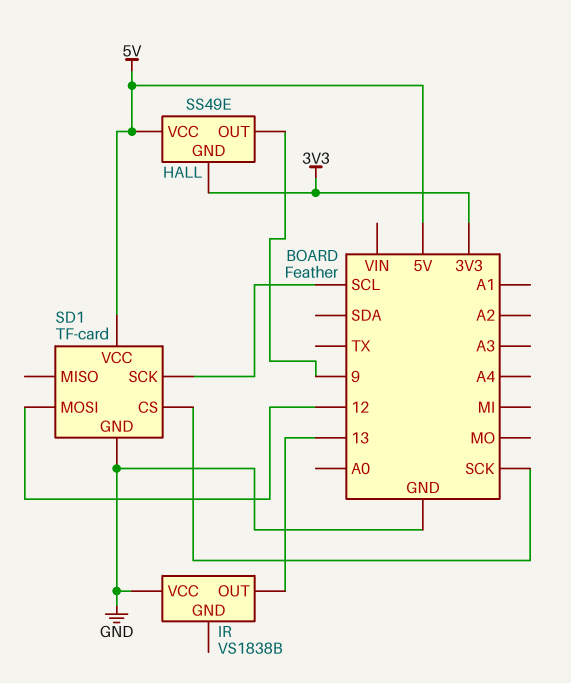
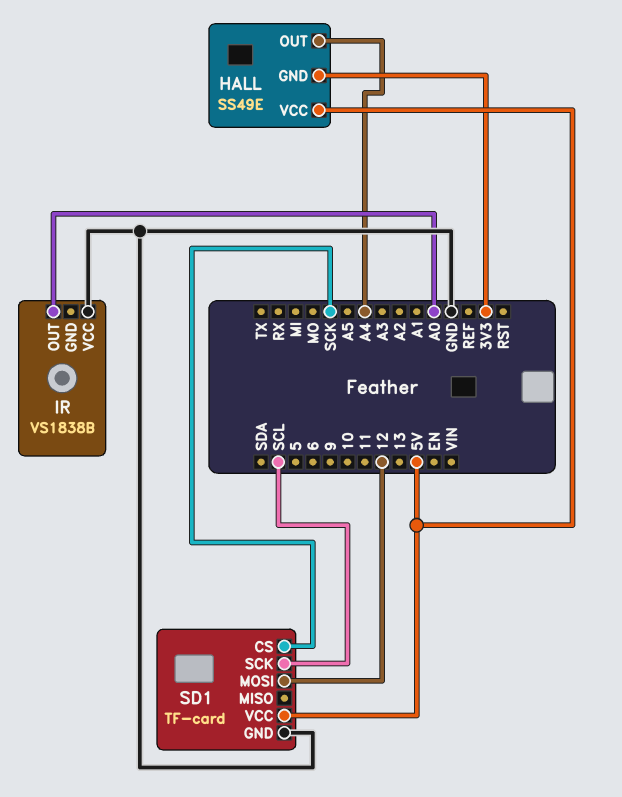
HALL pin OUT: 9 -> A4
IR pin OUT: 13 -> A0

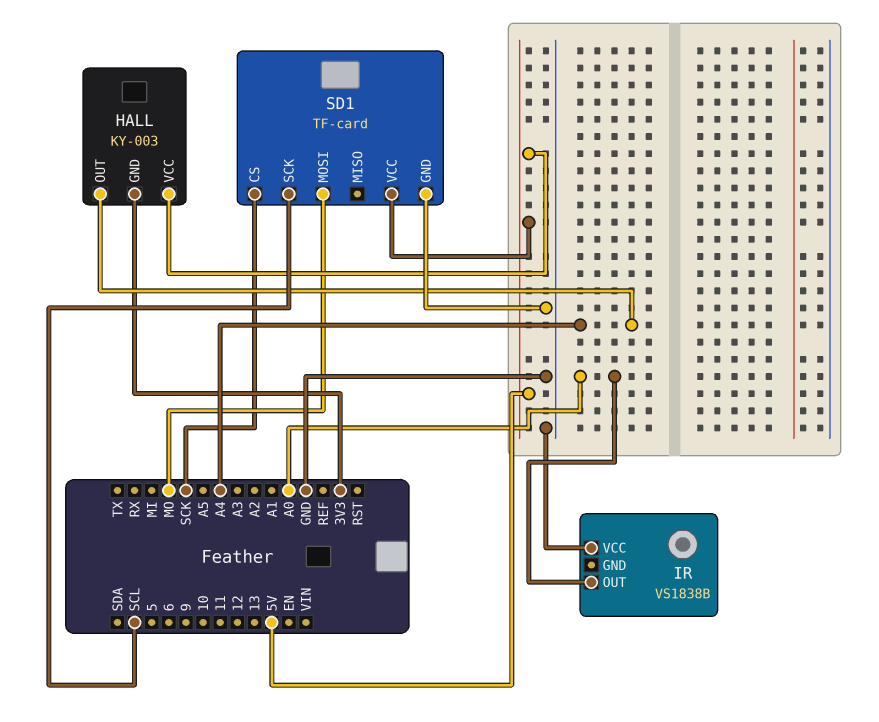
HALL: SS49E -> KY-003
SD1 pin MOSI: 12 -> MO

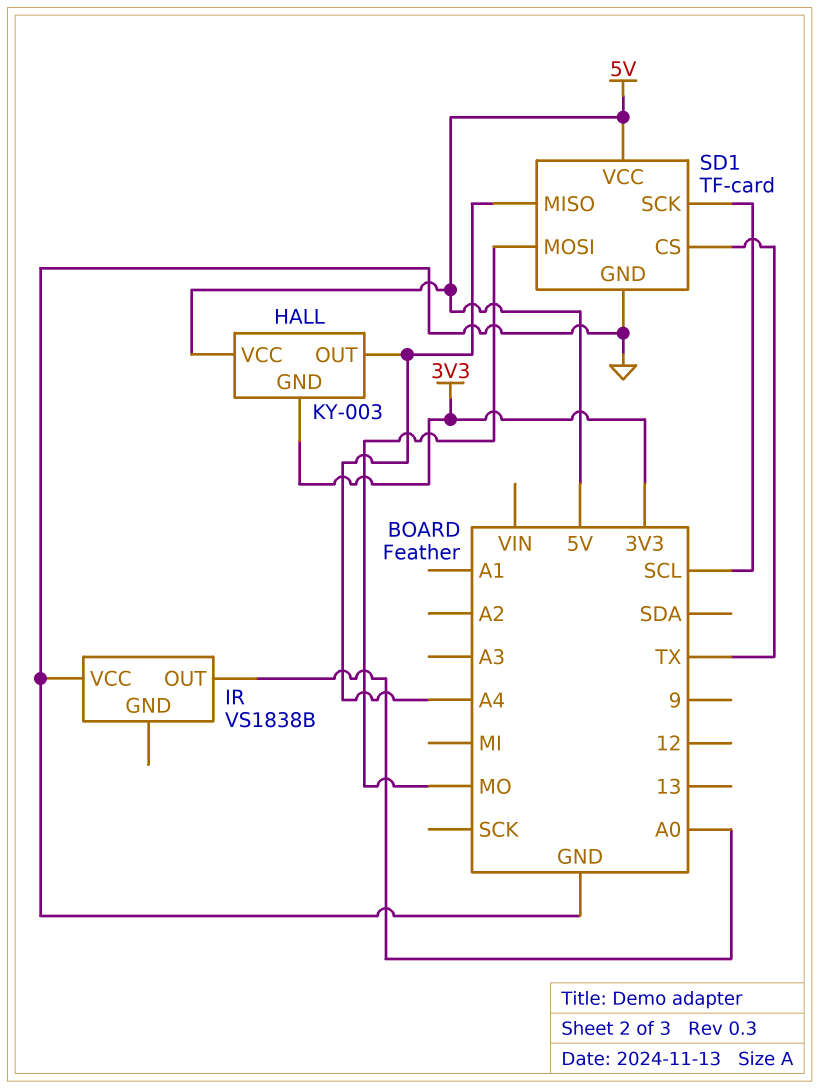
SD1 pin CS: SCK -> TX
SD1 pin MISO: none -> A4

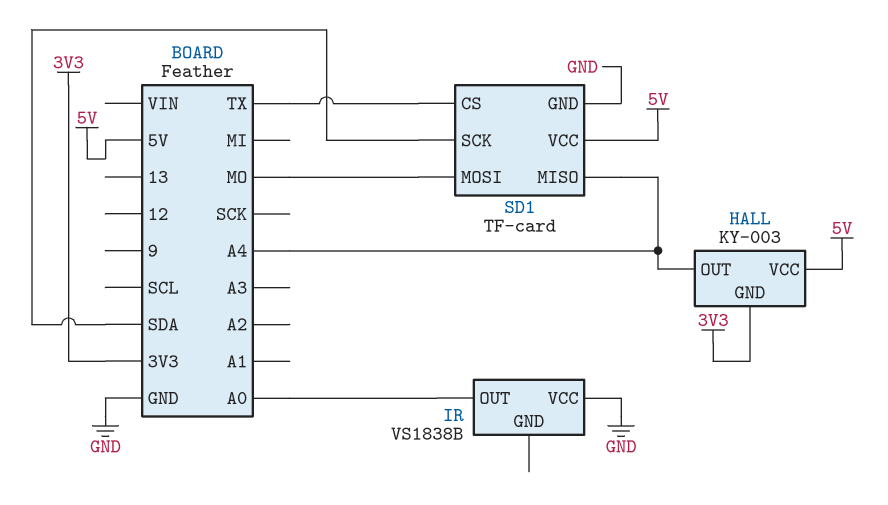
SD1 pin SCK: SCL -> SDA

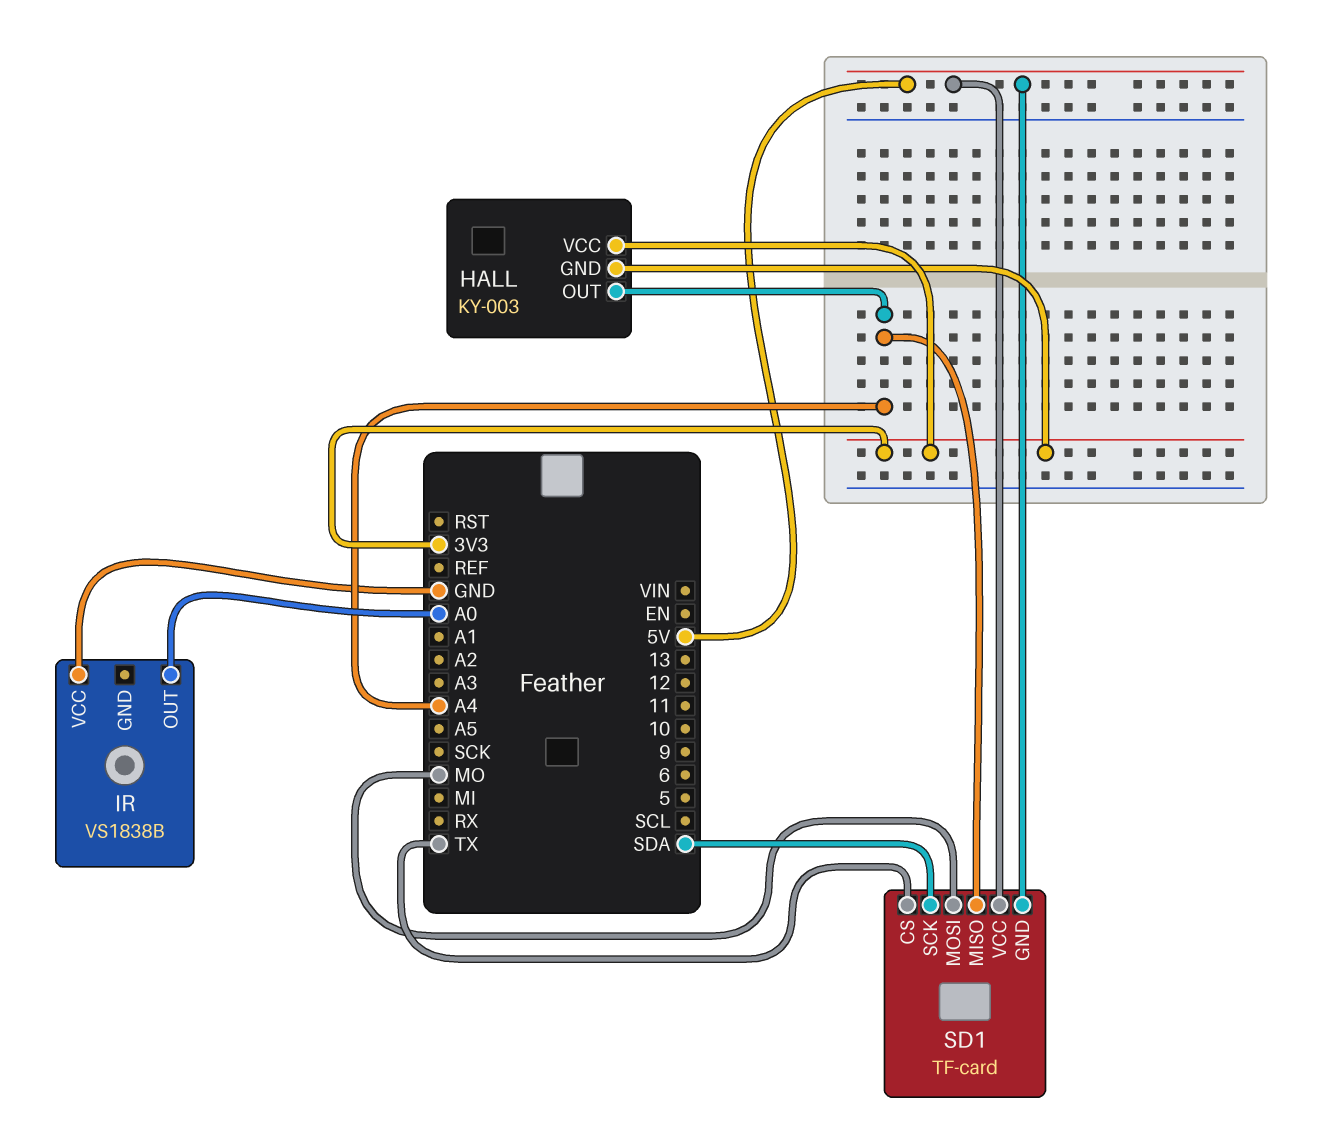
HALL pin VCC: 5V -> 3V3
SD1 pin GND: GND -> 5V

